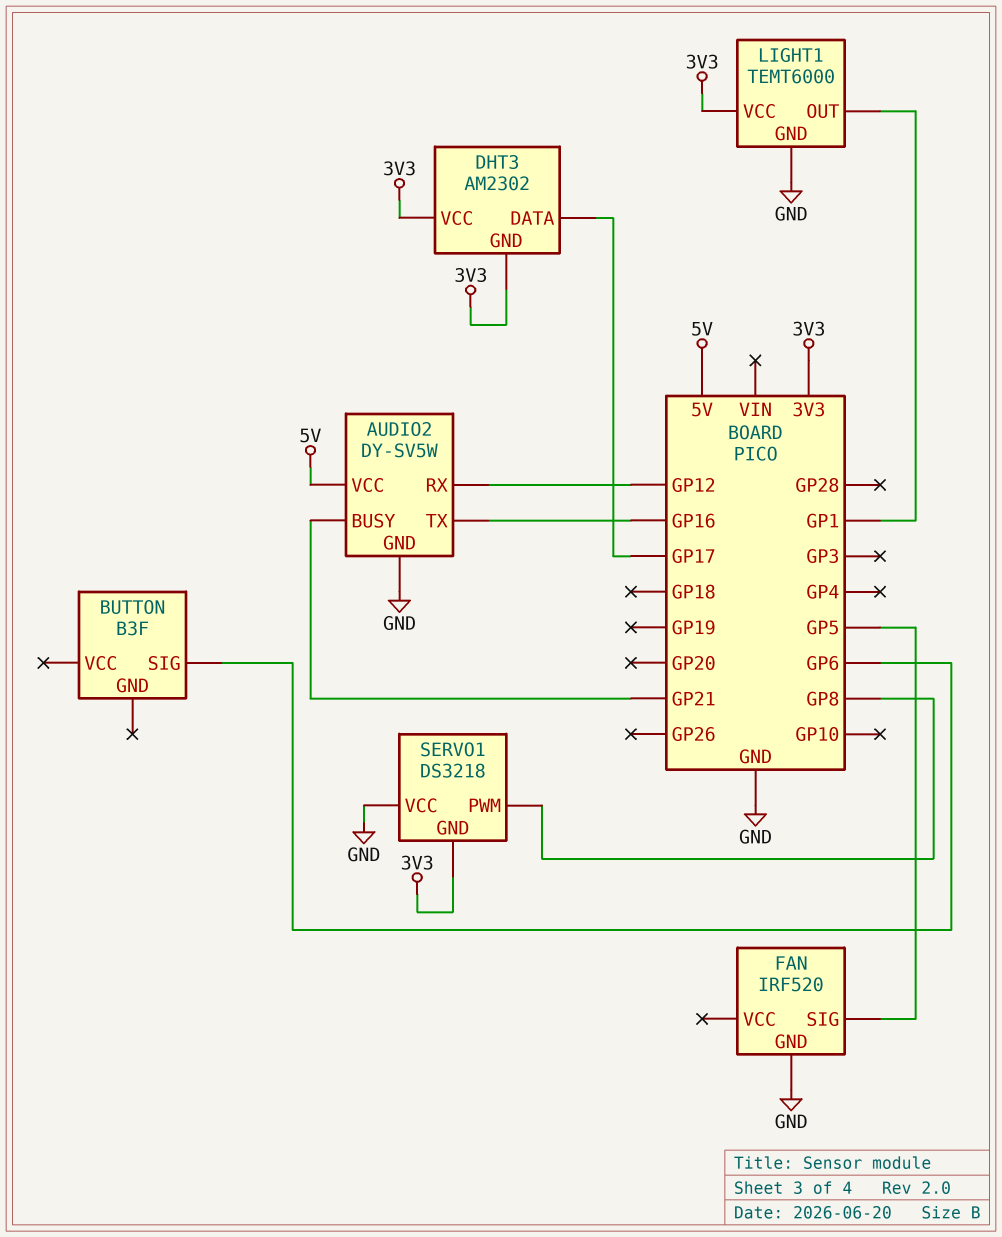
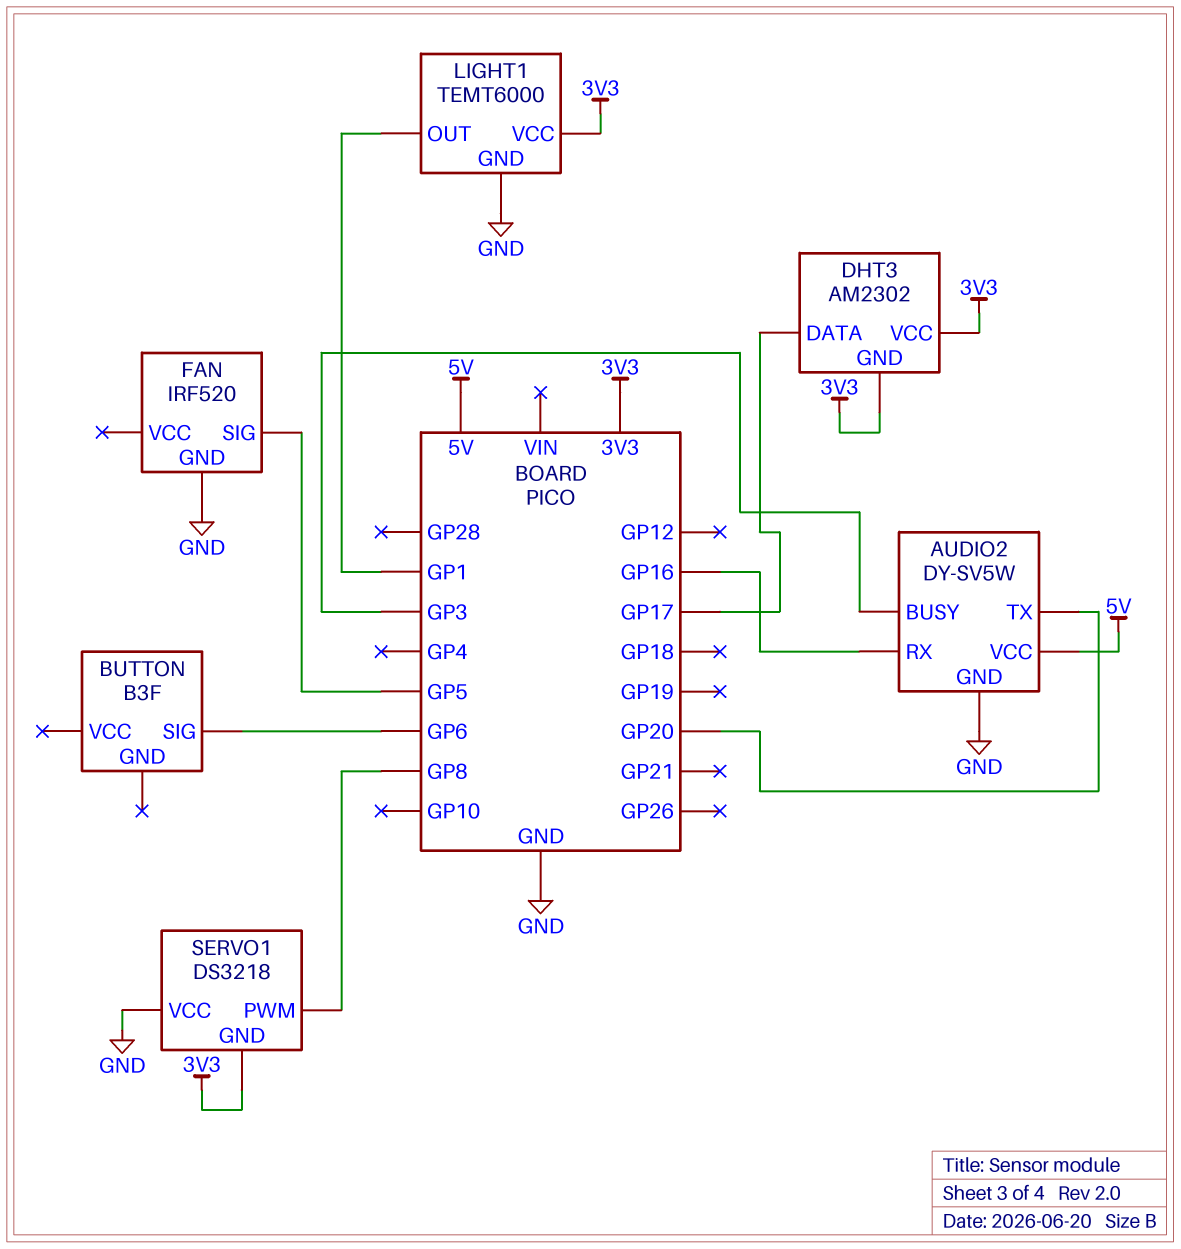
AUDIO2 pin BUSY: GP21 -> GP3
AUDIO2 pin RX: GP12 -> GP16
AUDIO2 pin TX: GP16 -> GP20

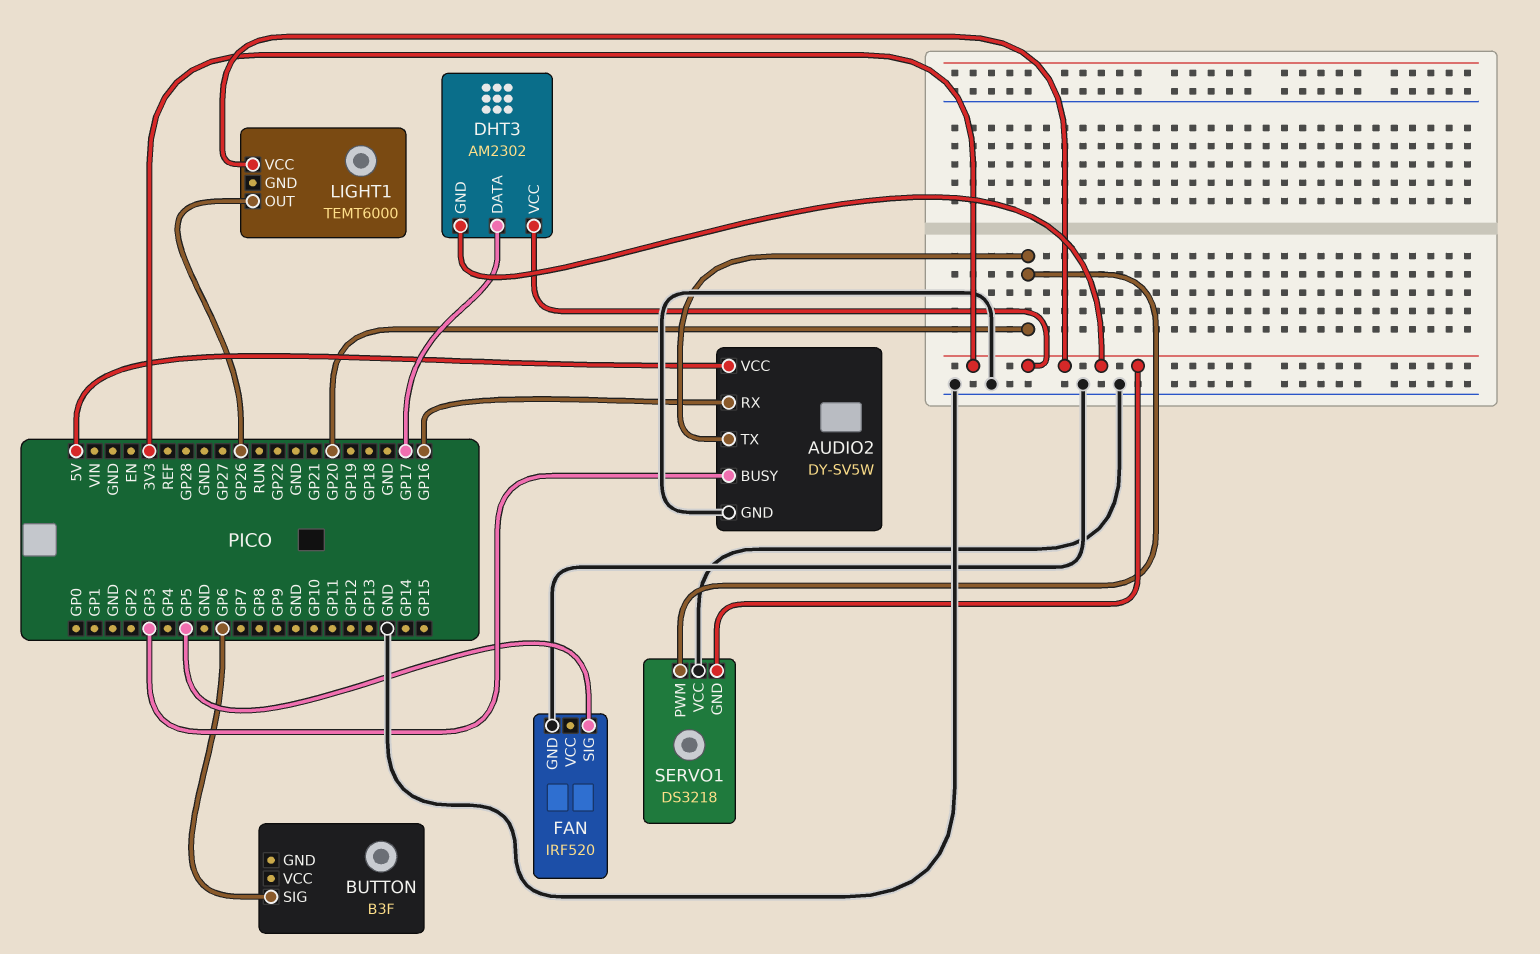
LIGHT1 pin GND: GND -> none
LIGHT1 pin OUT: GP1 -> GP26
SERVO1 pin PWM: GP8 -> GP20

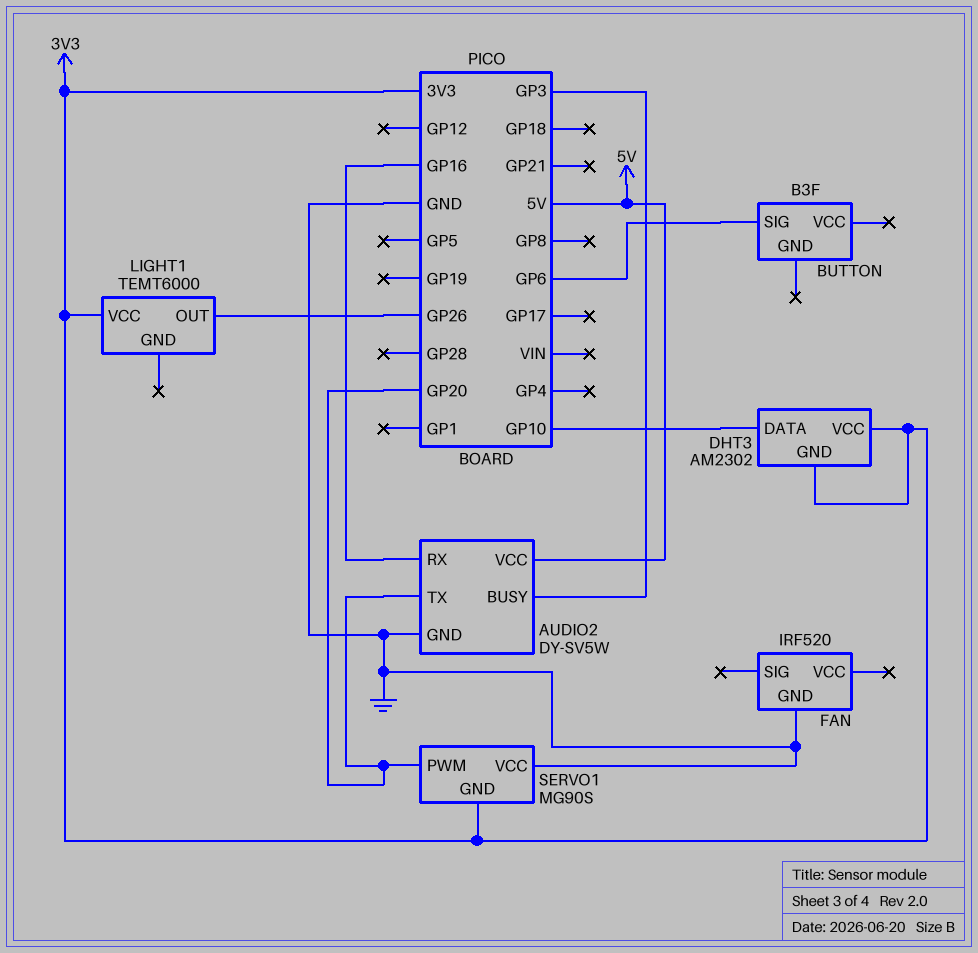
DHT3 pin DATA: GP17 -> GP10
FAN pin SIG: GP5 -> none
SERVO1: DS3218 -> MG90S

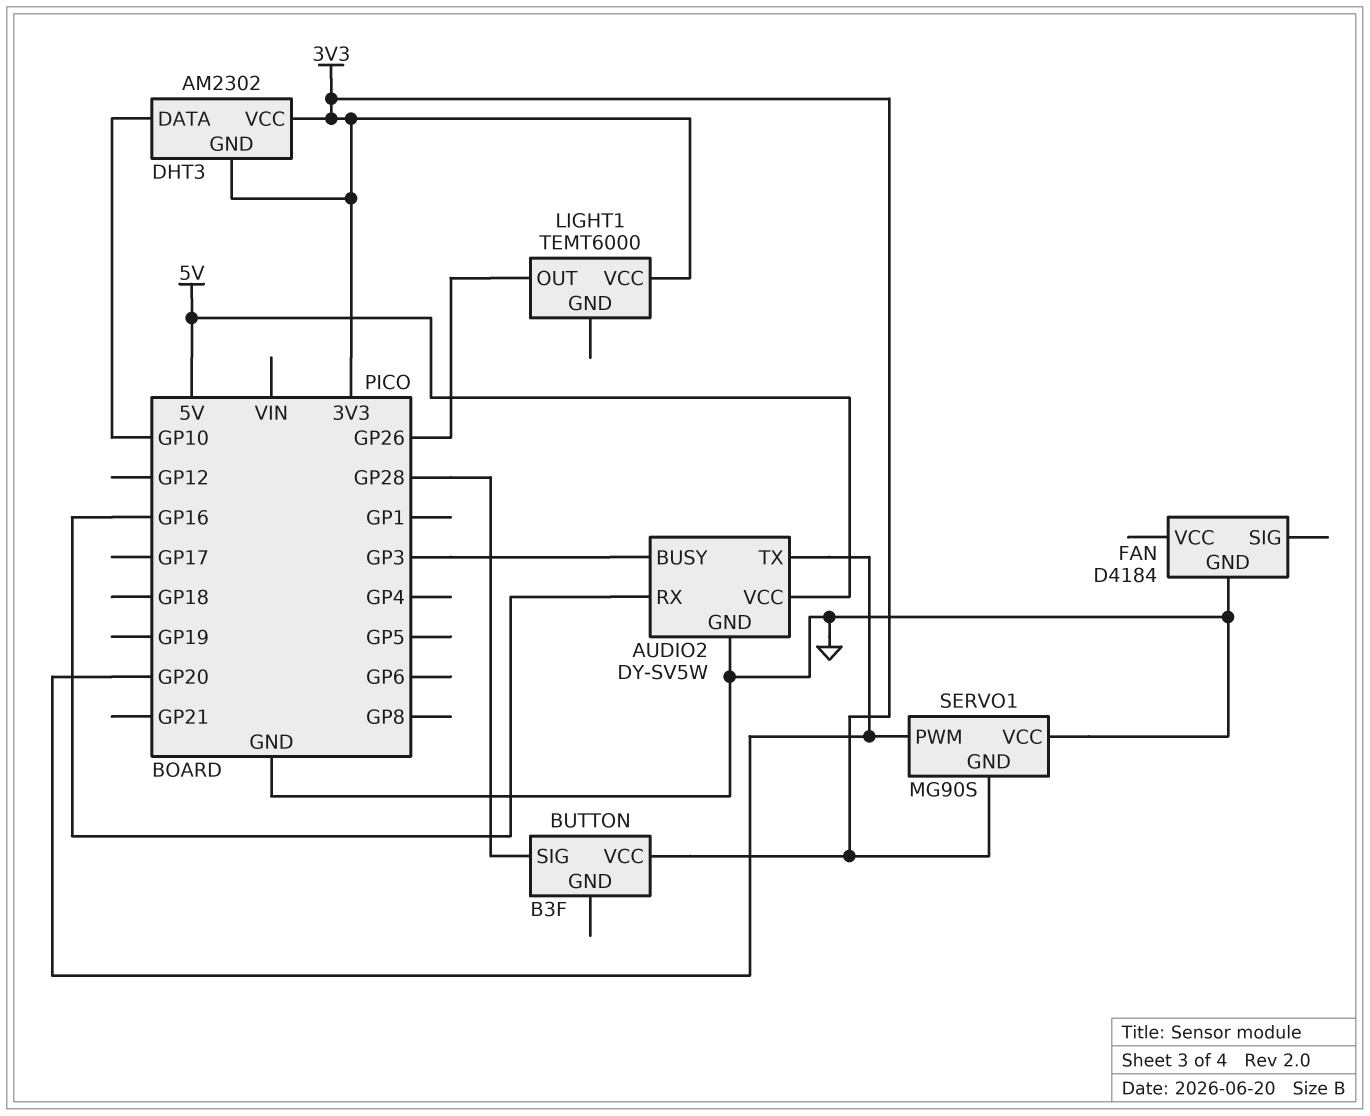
BUTTON pin SIG: GP6 -> GP28
BUTTON pin VCC: none -> 3V3
FAN: IRF520 -> D4184

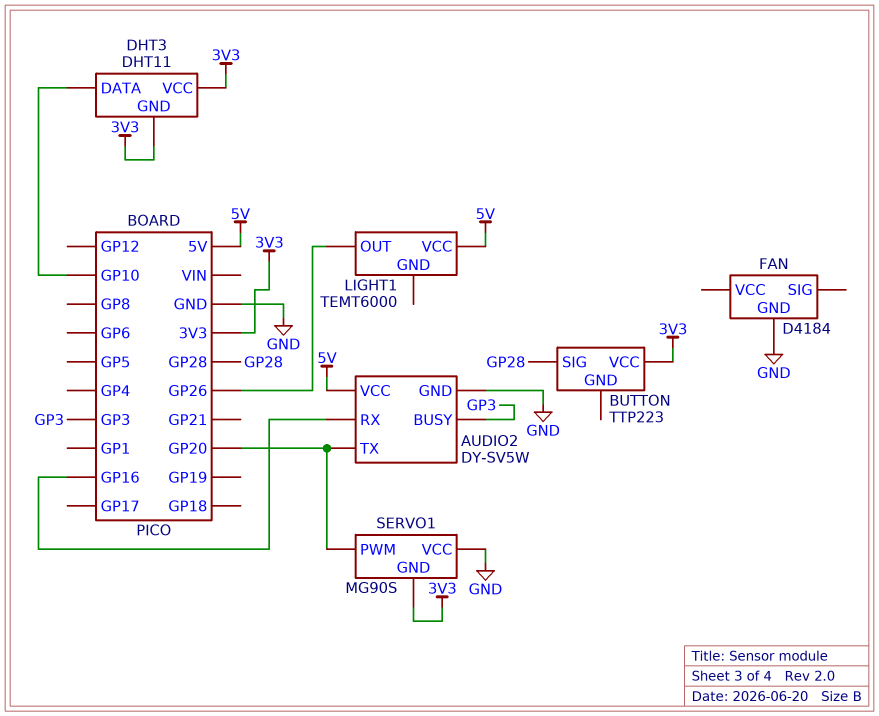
BUTTON: B3F -> TTP223
DHT3: AM2302 -> DHT11
LIGHT1 pin VCC: 3V3 -> 5V

